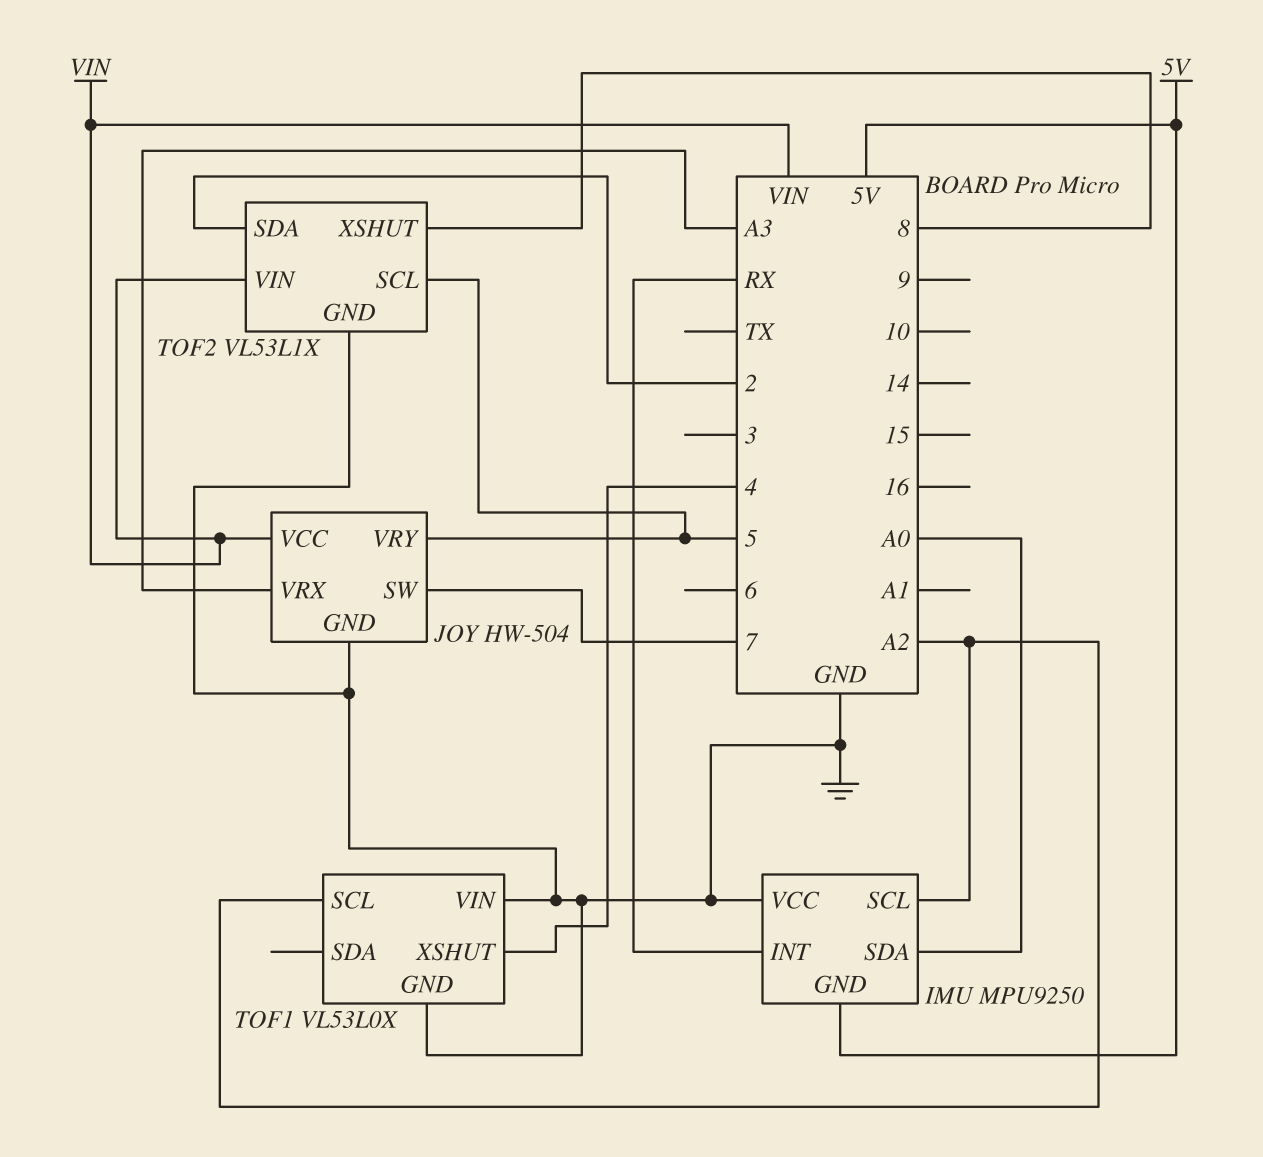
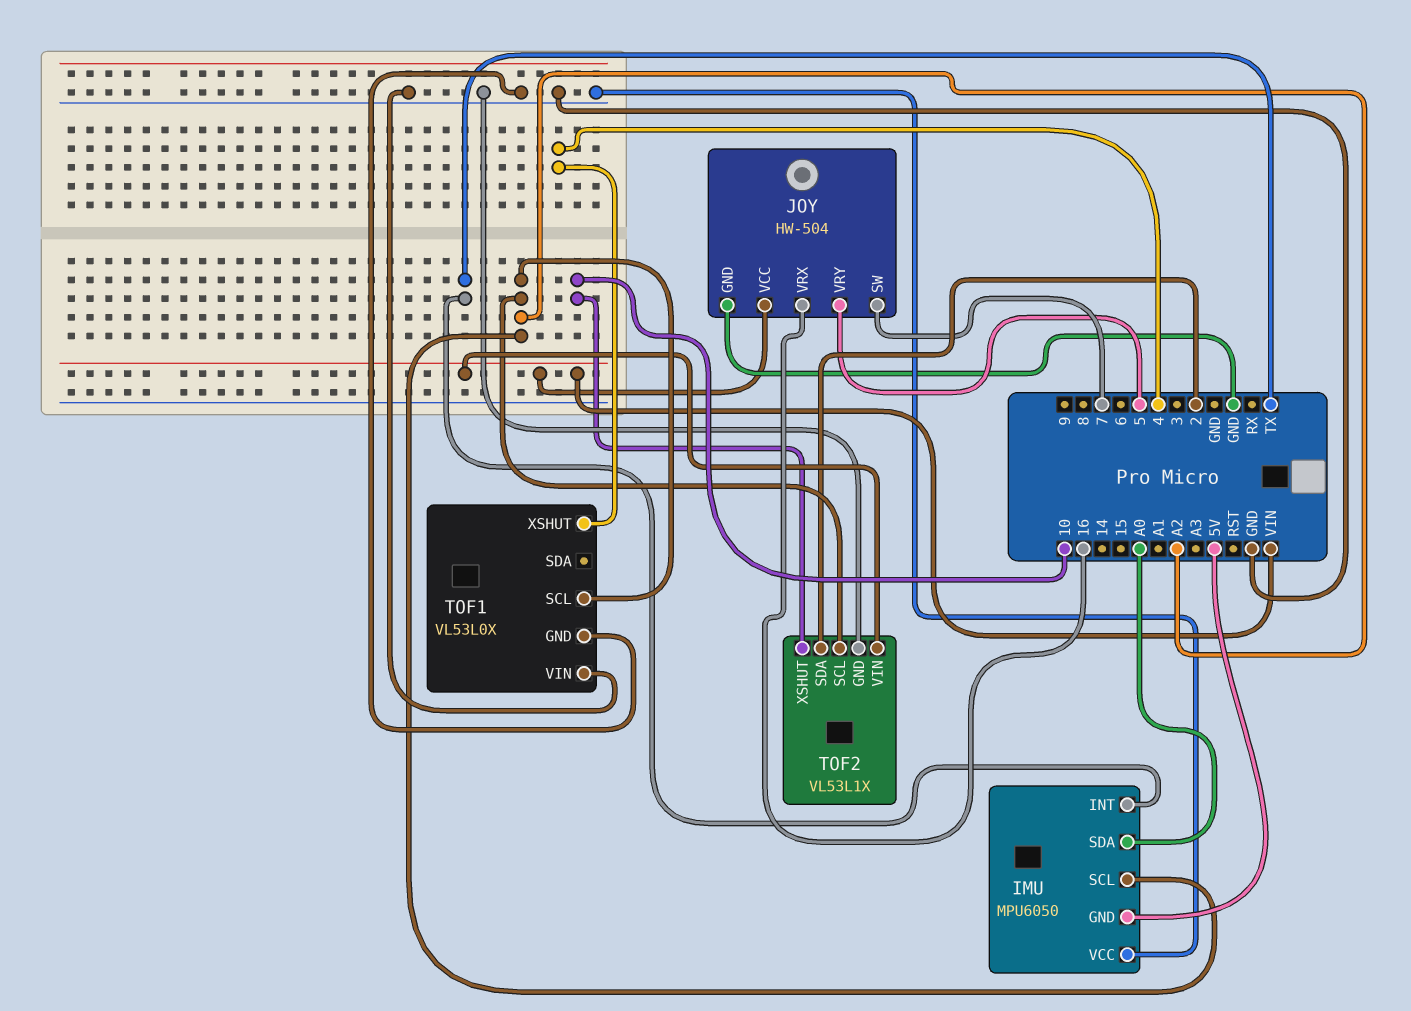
IMU: MPU9250 -> MPU6050
IMU pin INT: RX -> TX
JOY pin VRX: A3 -> 16
TOF2 pin SCL: 5 -> A2
TOF2 pin XSHUT: 8 -> 10

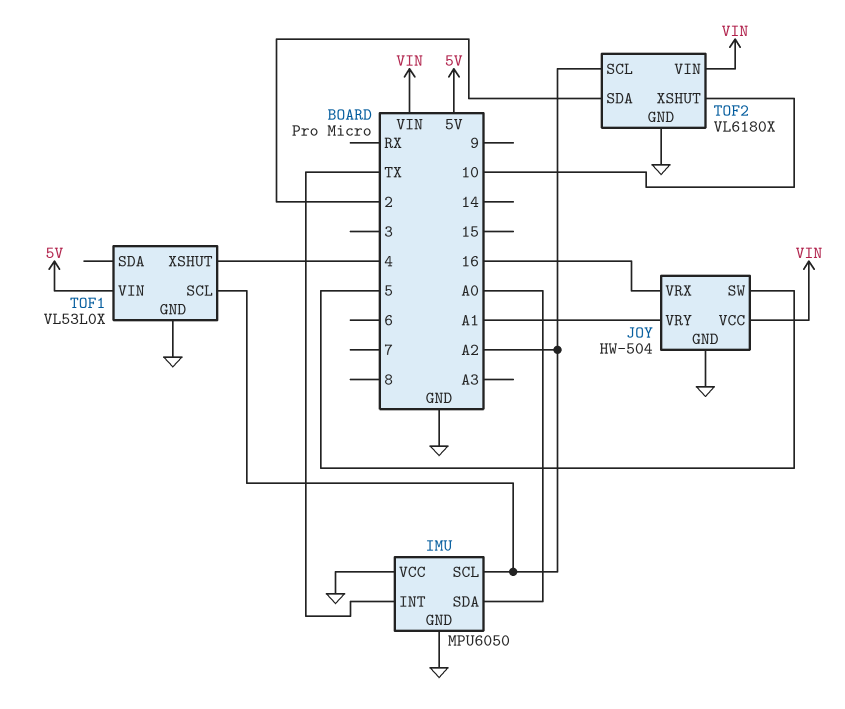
IMU pin GND: 5V -> GND
JOY pin SW: 7 -> 5
JOY pin VRY: 5 -> A1
TOF1 pin VIN: GND -> 5V
TOF2: VL53L1X -> VL6180X

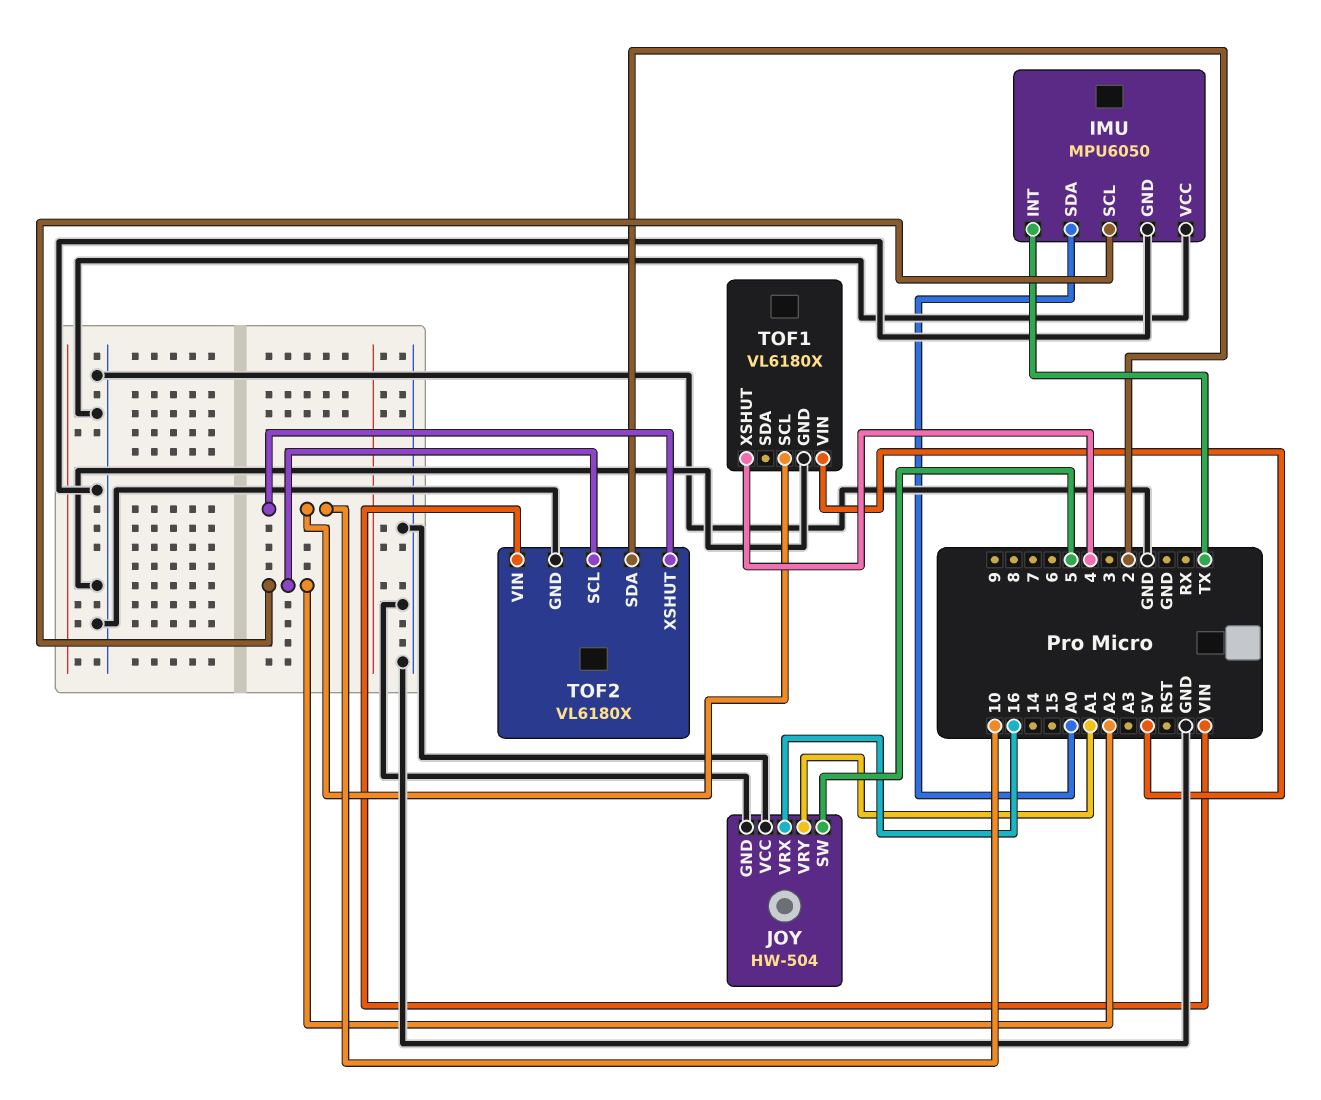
JOY pin VCC: VIN -> GND
TOF1: VL53L0X -> VL6180X
TOF1 pin SCL: A2 -> 10

